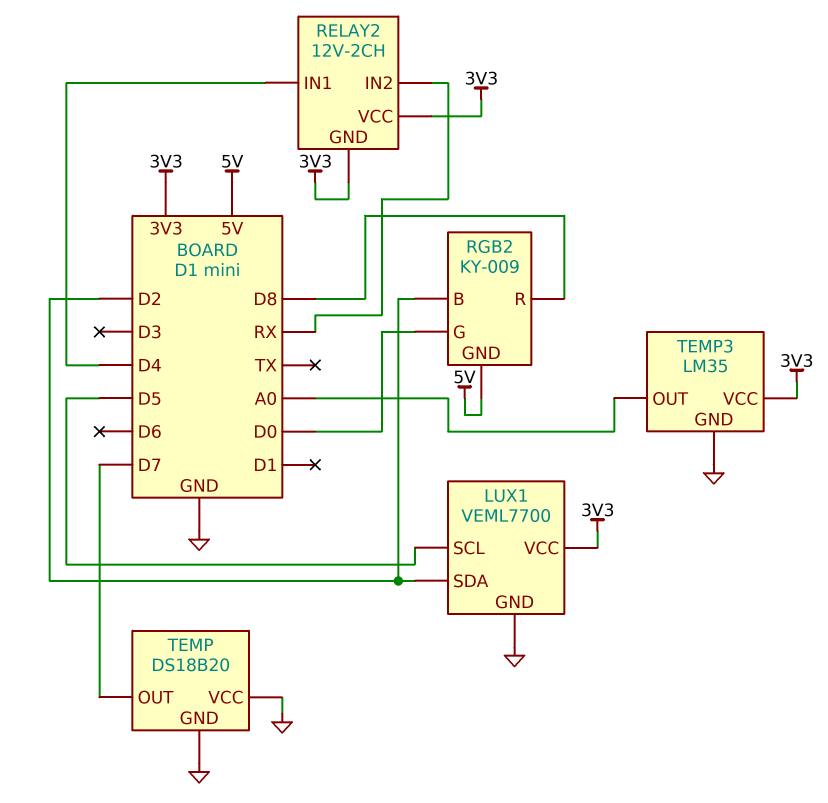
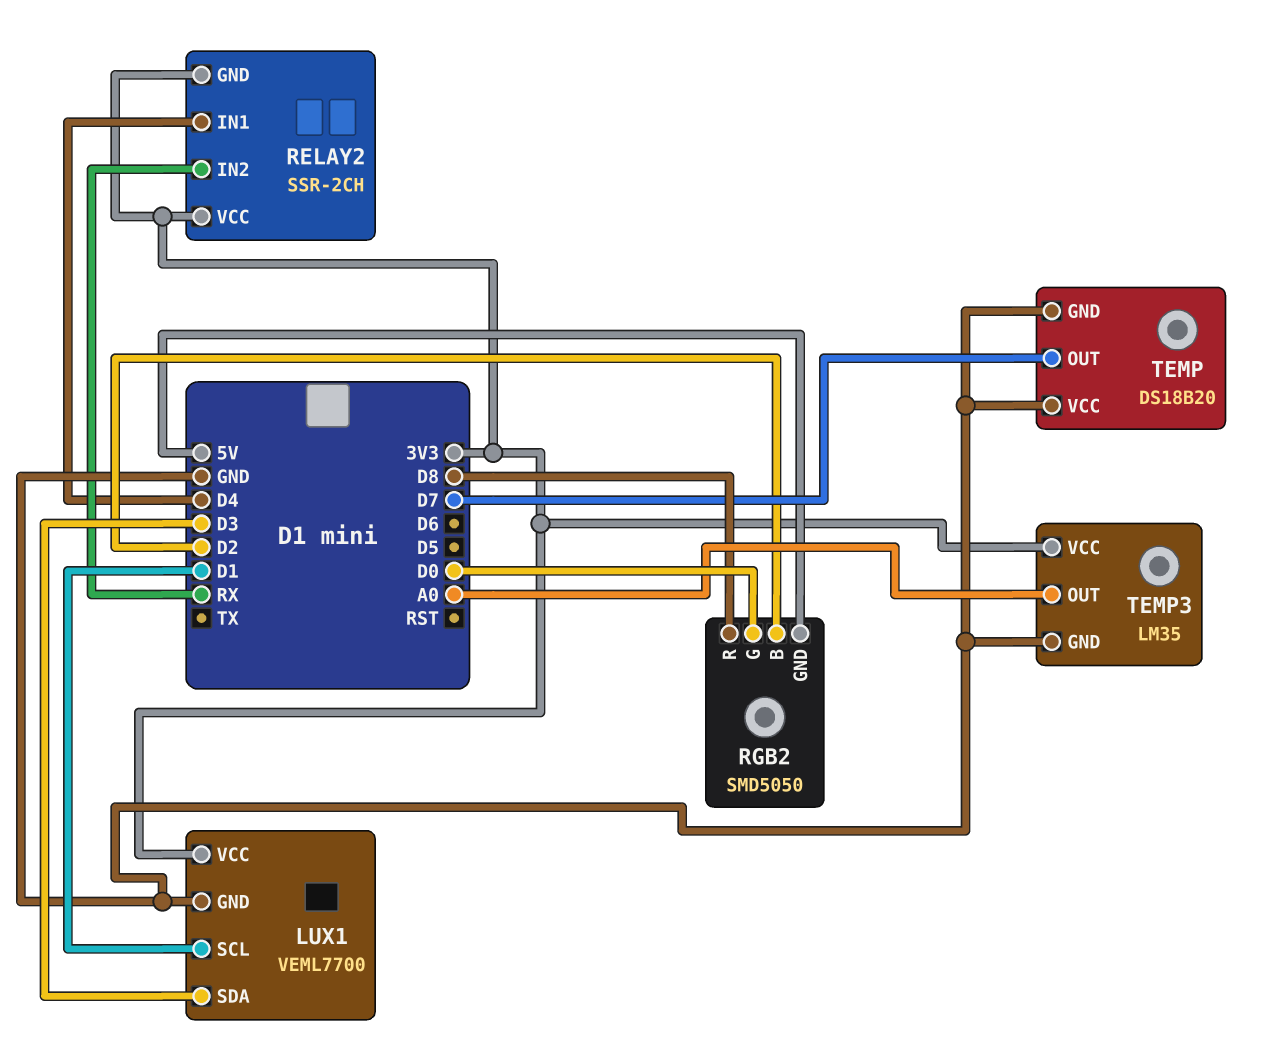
LUX1 pin SCL: D5 -> D1
LUX1 pin SDA: D2 -> D3
RELAY2: 12V-2CH -> SSR-2CH
RGB2: KY-009 -> SMD5050

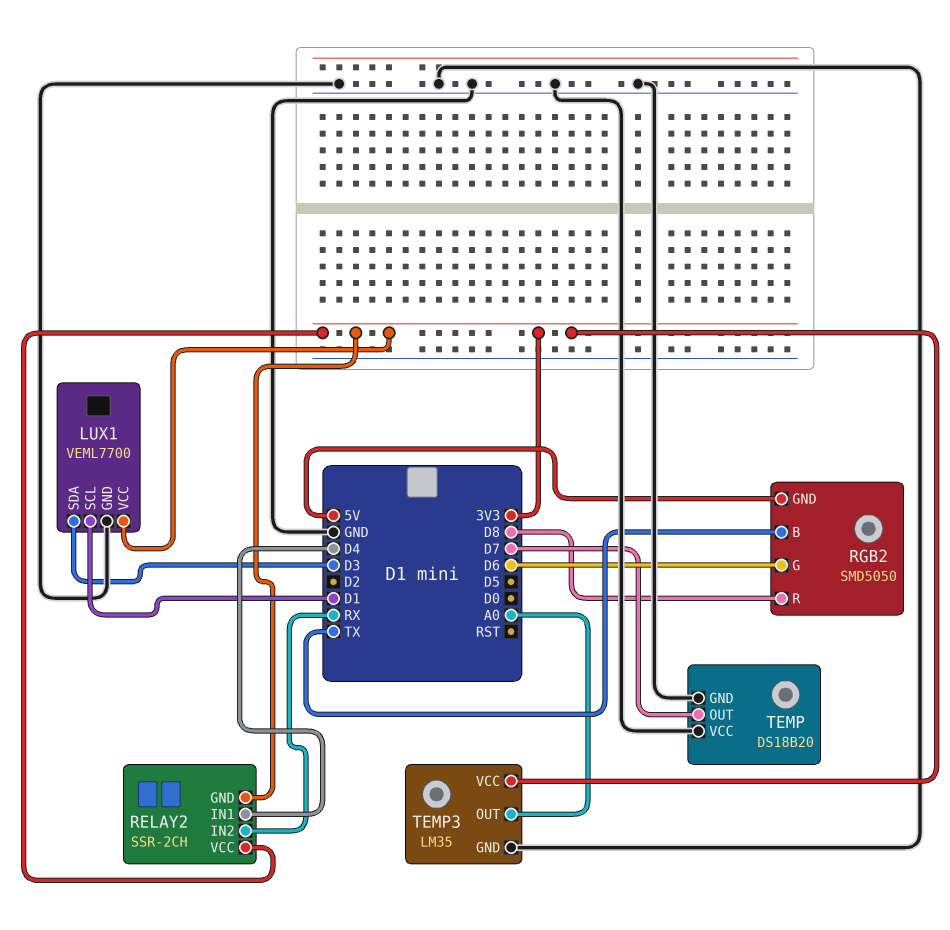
RGB2 pin B: D2 -> TX
RGB2 pin G: D0 -> D6

